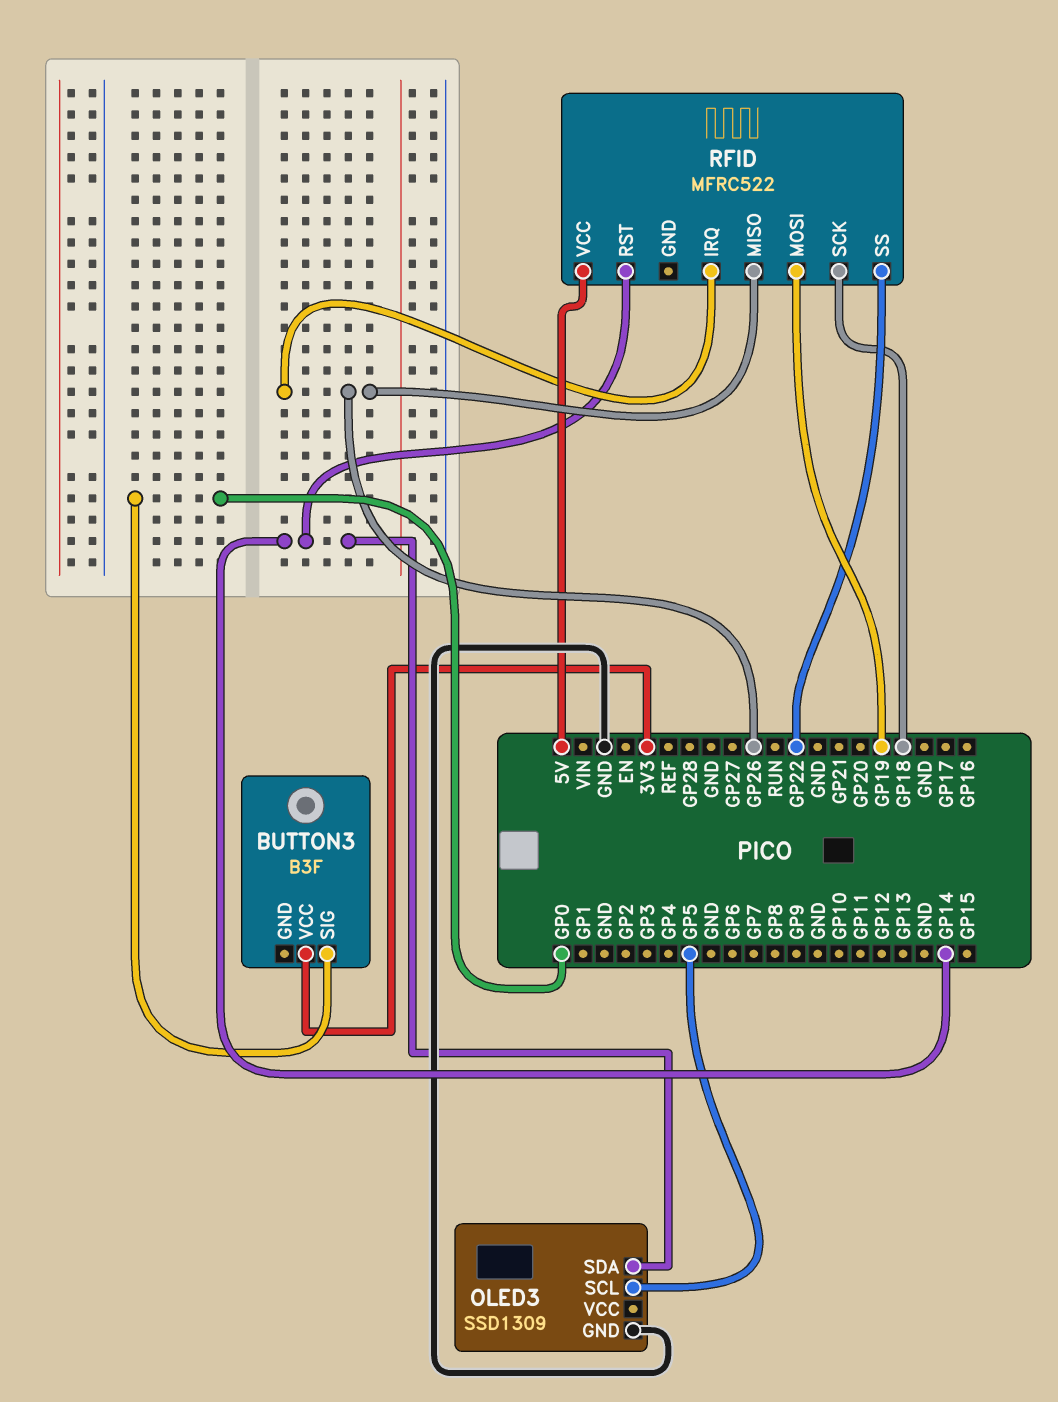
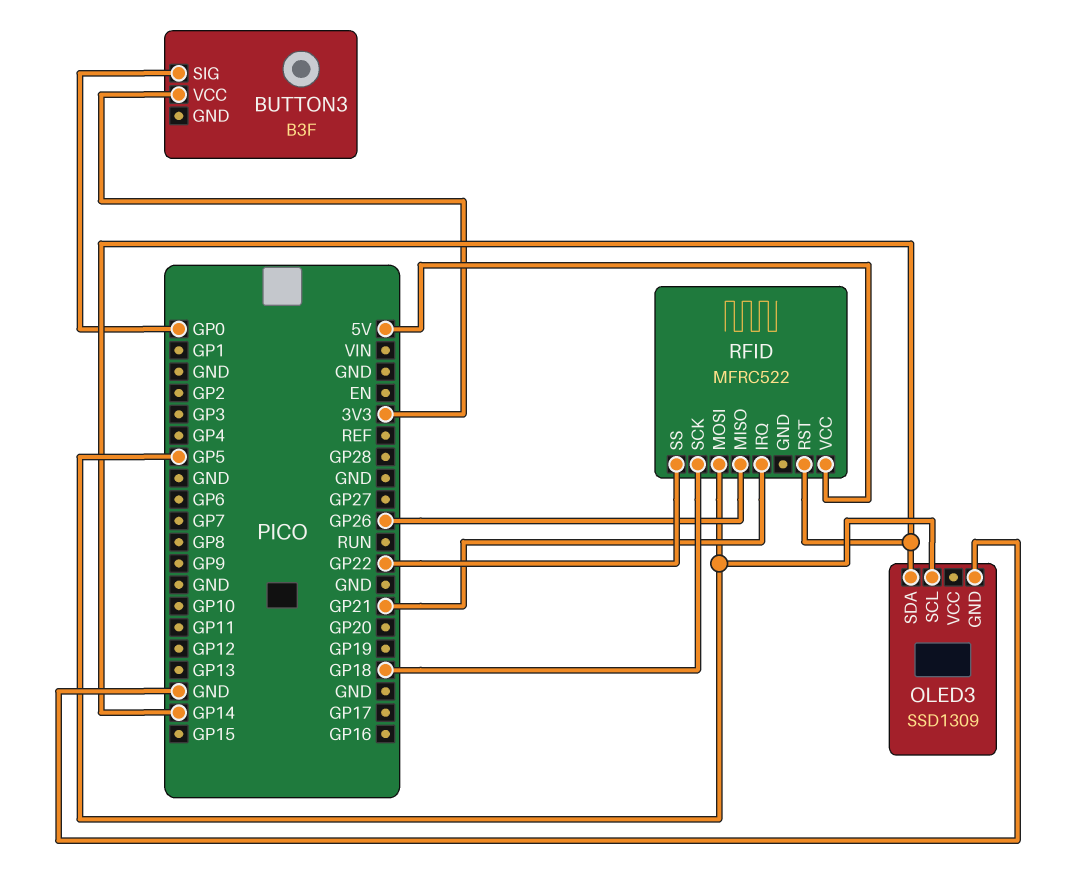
RFID pin IRQ: GP26 -> GP21
RFID pin MOSI: GP19 -> GP5

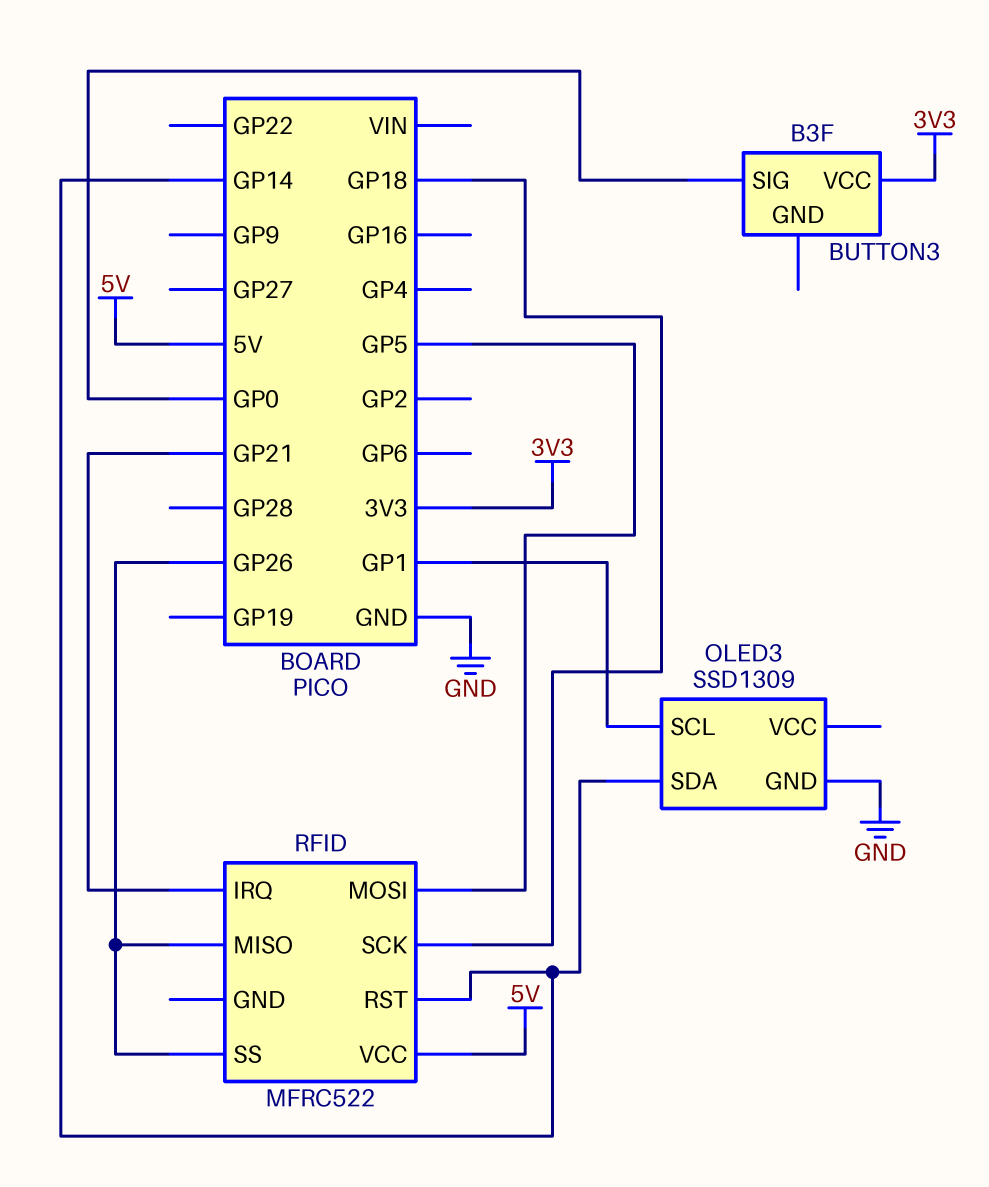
OLED3 pin SCL: GP5 -> GP1
RFID pin SS: GP22 -> GP26

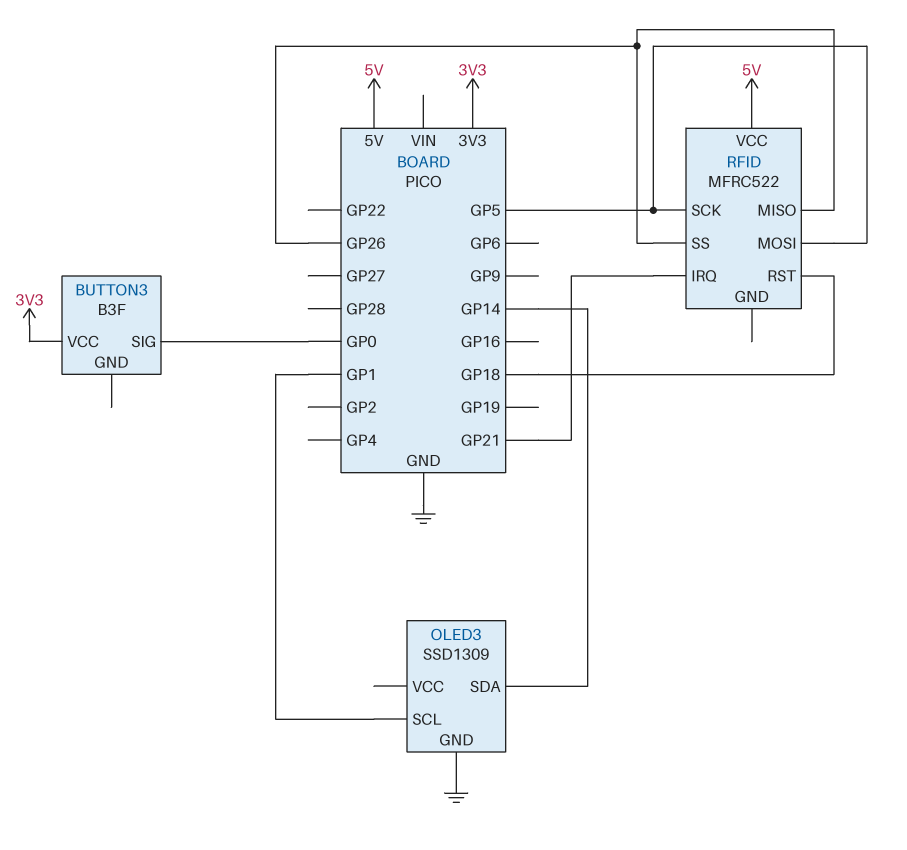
RFID pin RST: GP14 -> GP18
RFID pin SCK: GP18 -> GP5

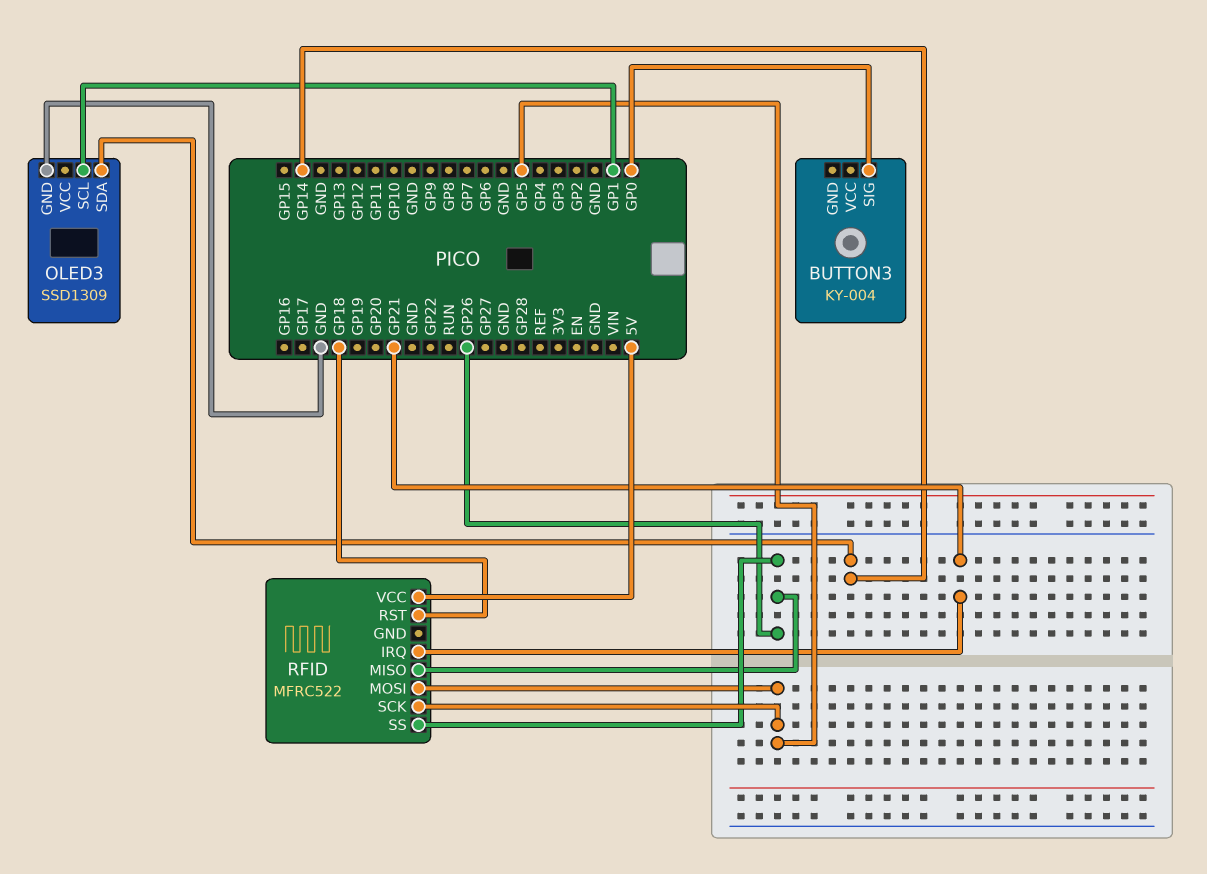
BUTTON3: B3F -> KY-004
BUTTON3 pin VCC: 3V3 -> none

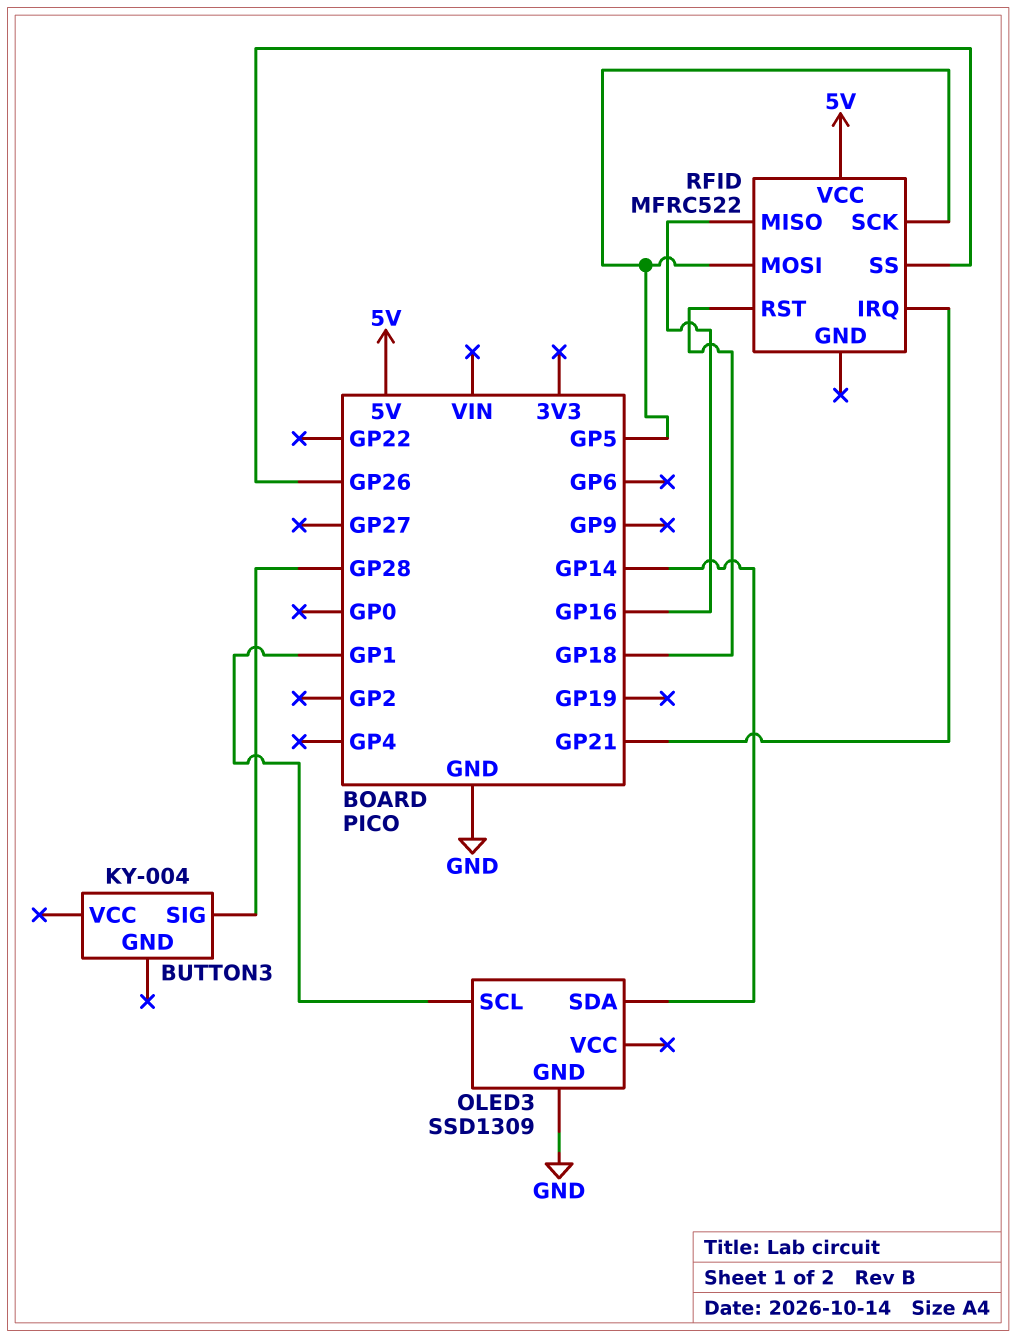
BUTTON3 pin SIG: GP0 -> GP28
RFID pin MISO: GP26 -> GP16

